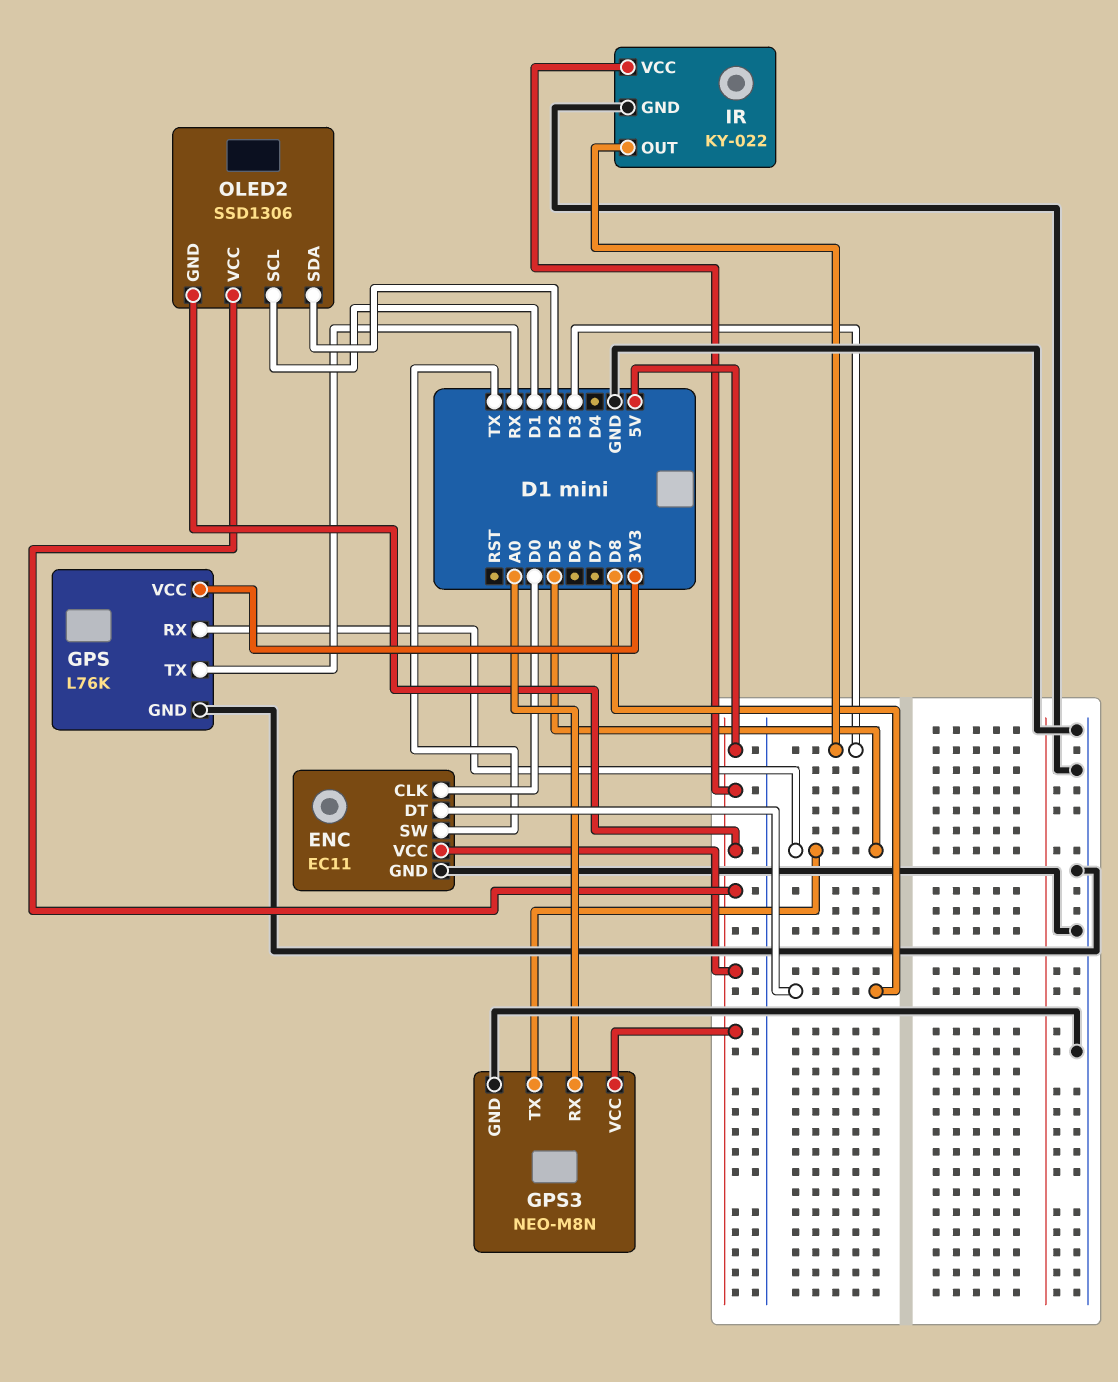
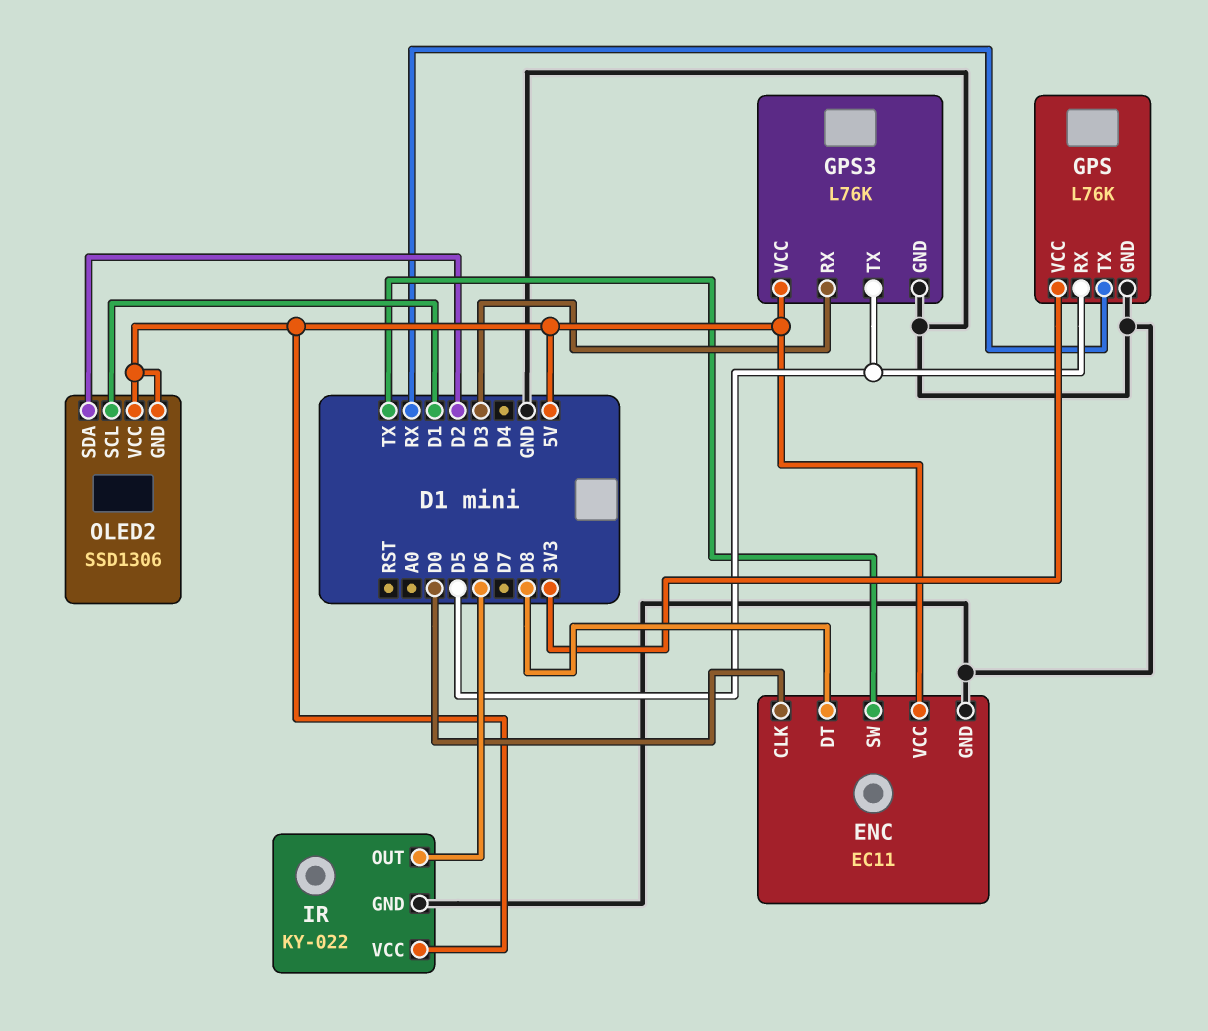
GPS3: NEO-M8N -> L76K
GPS3 pin RX: A0 -> D3
IR pin OUT: D3 -> D6

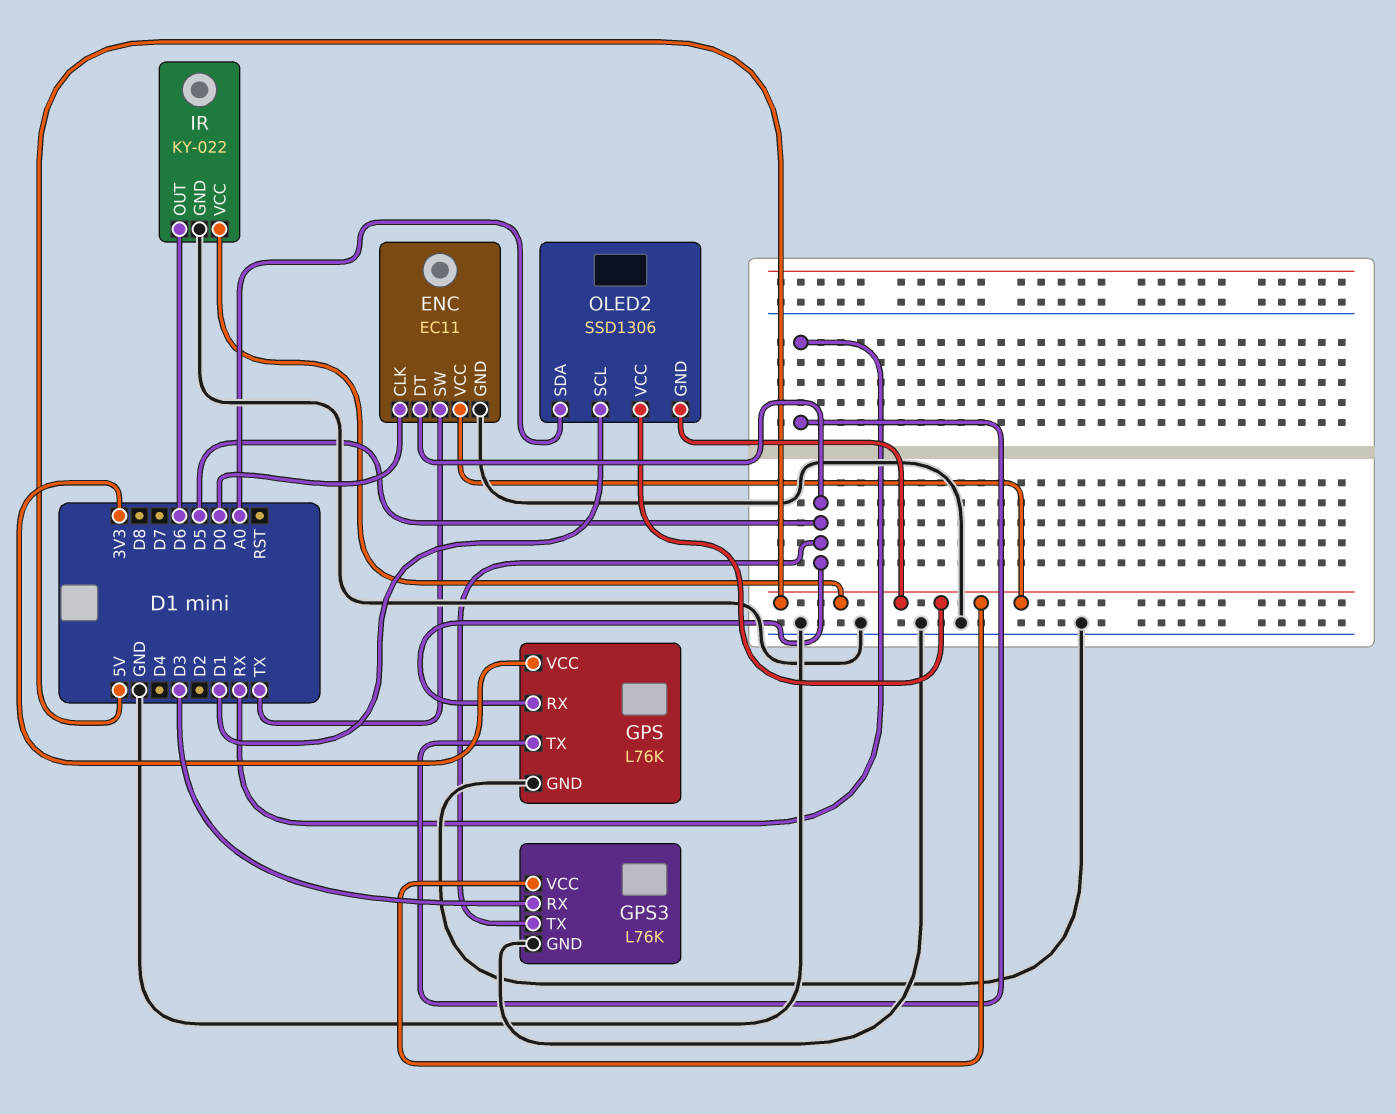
ENC pin DT: D8 -> D5
OLED2 pin SDA: D2 -> A0

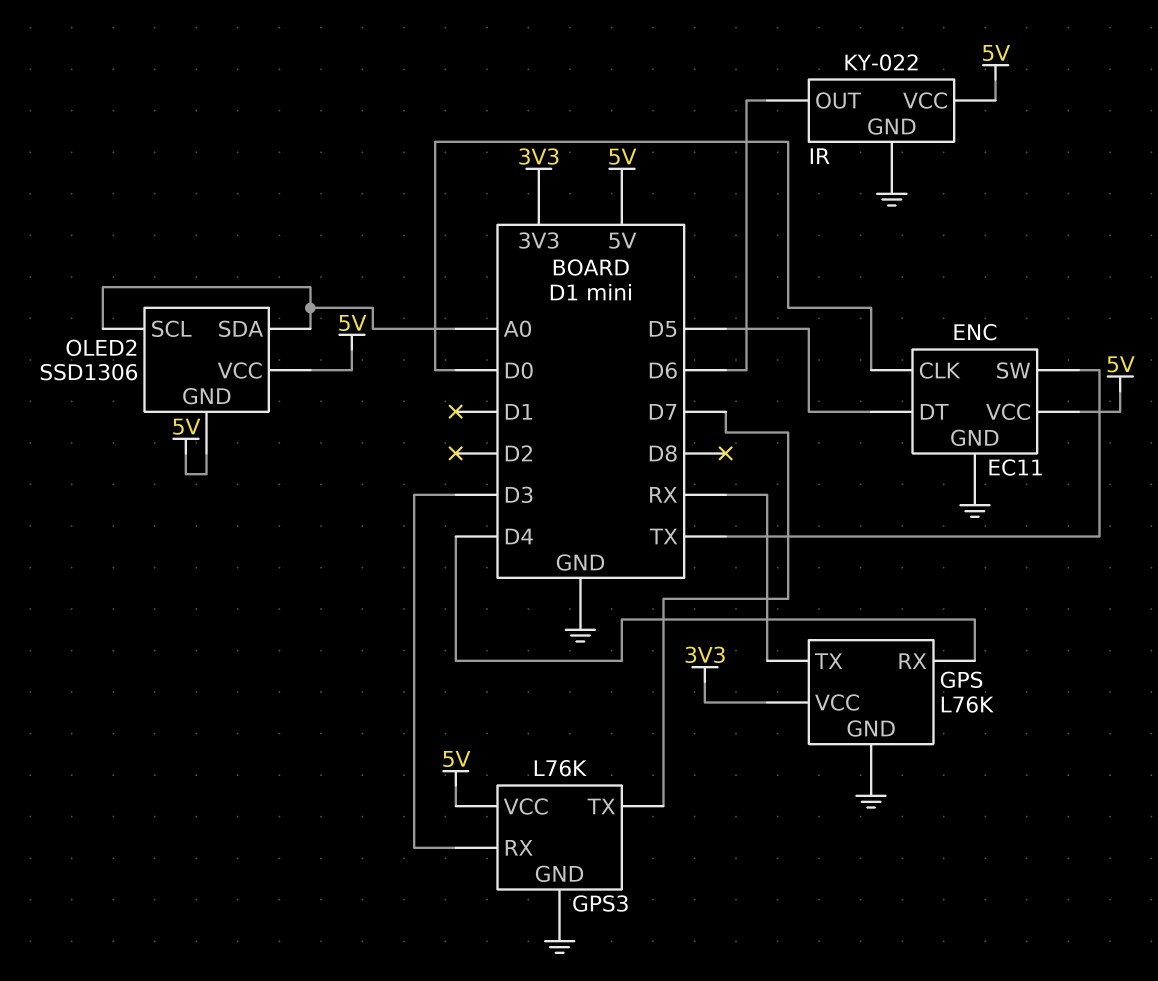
GPS pin RX: D5 -> D4
GPS3 pin TX: D5 -> D7
OLED2 pin SCL: D1 -> A0

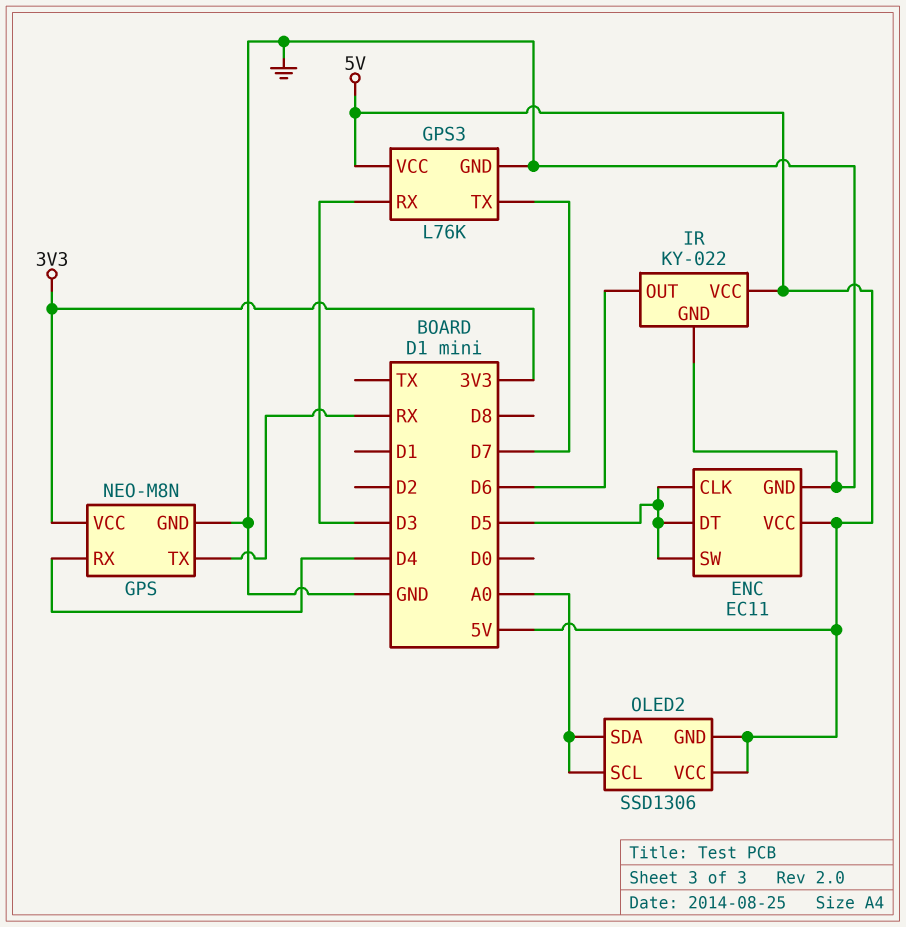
ENC pin CLK: D0 -> D5
ENC pin SW: TX -> D5
GPS: L76K -> NEO-M8N

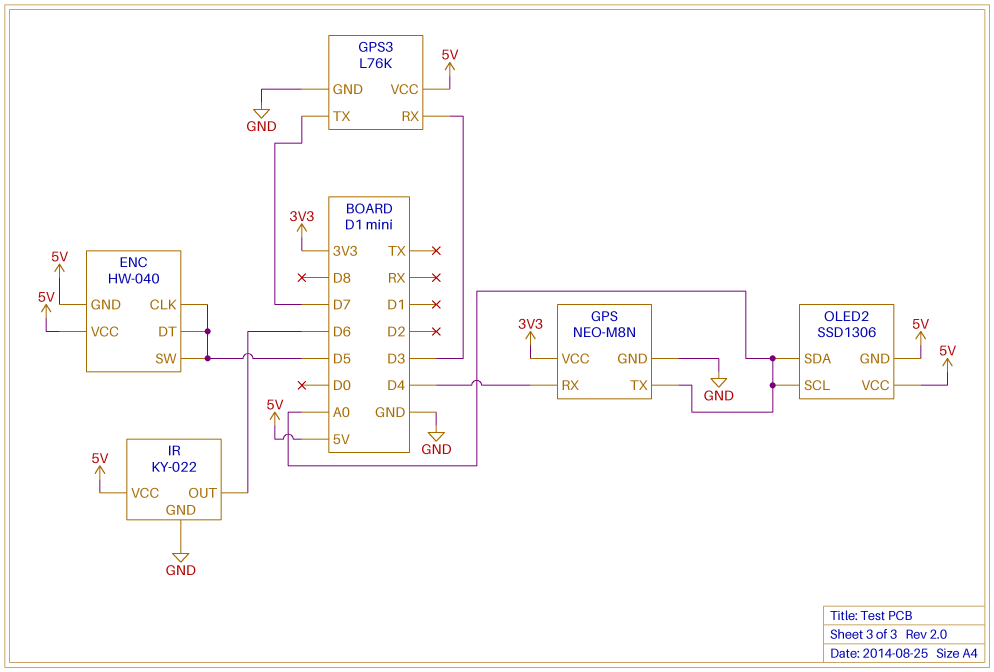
ENC: EC11 -> HW-040
ENC pin GND: GND -> 5V
GPS pin TX: RX -> A0

